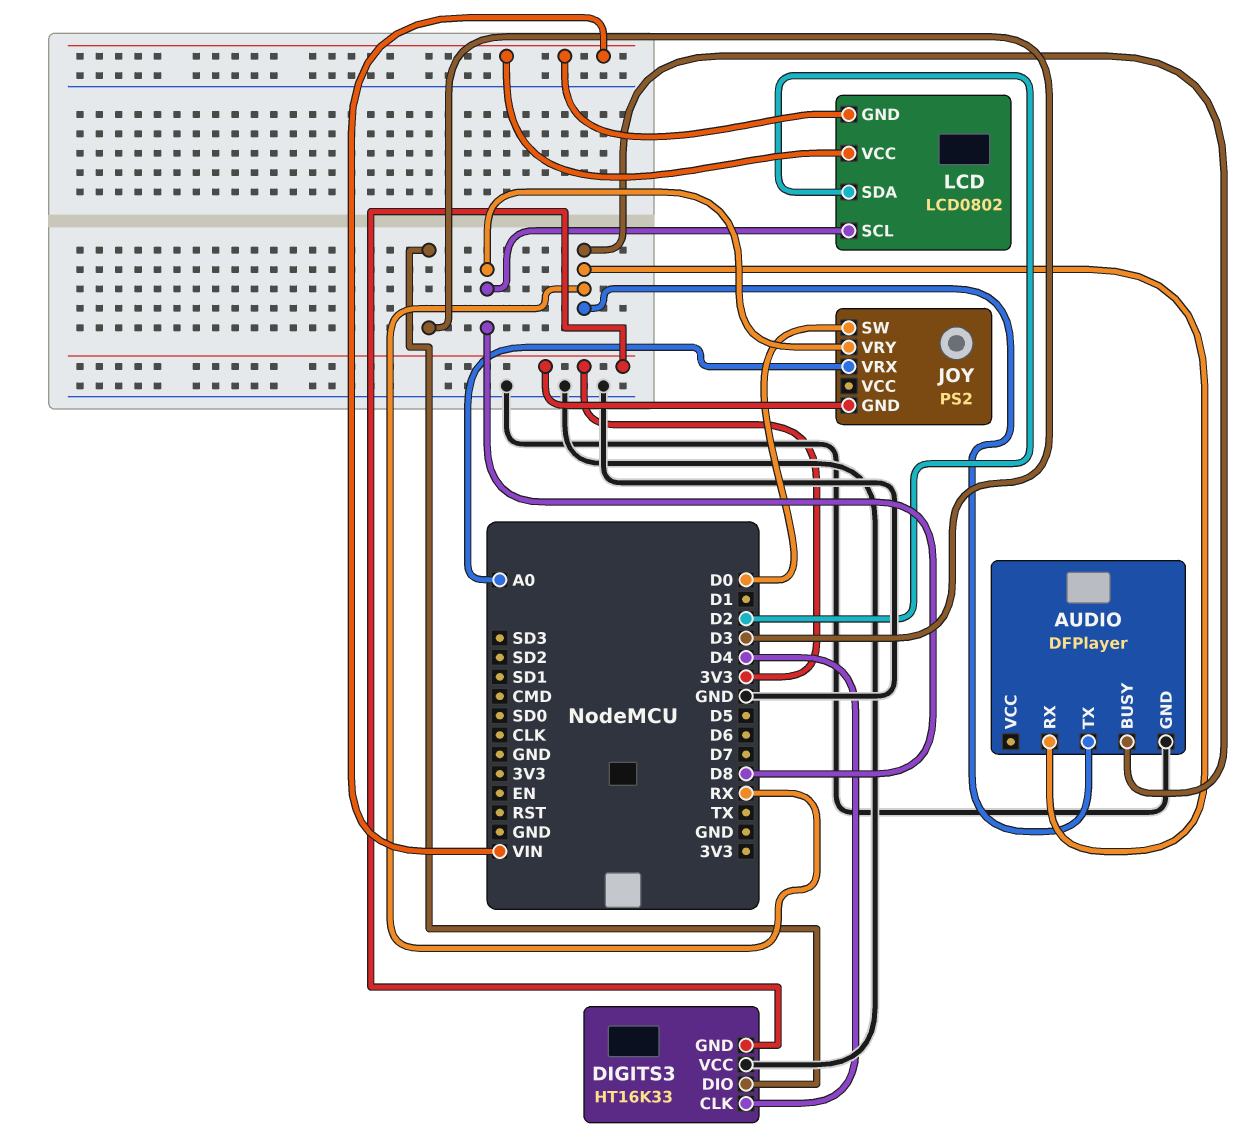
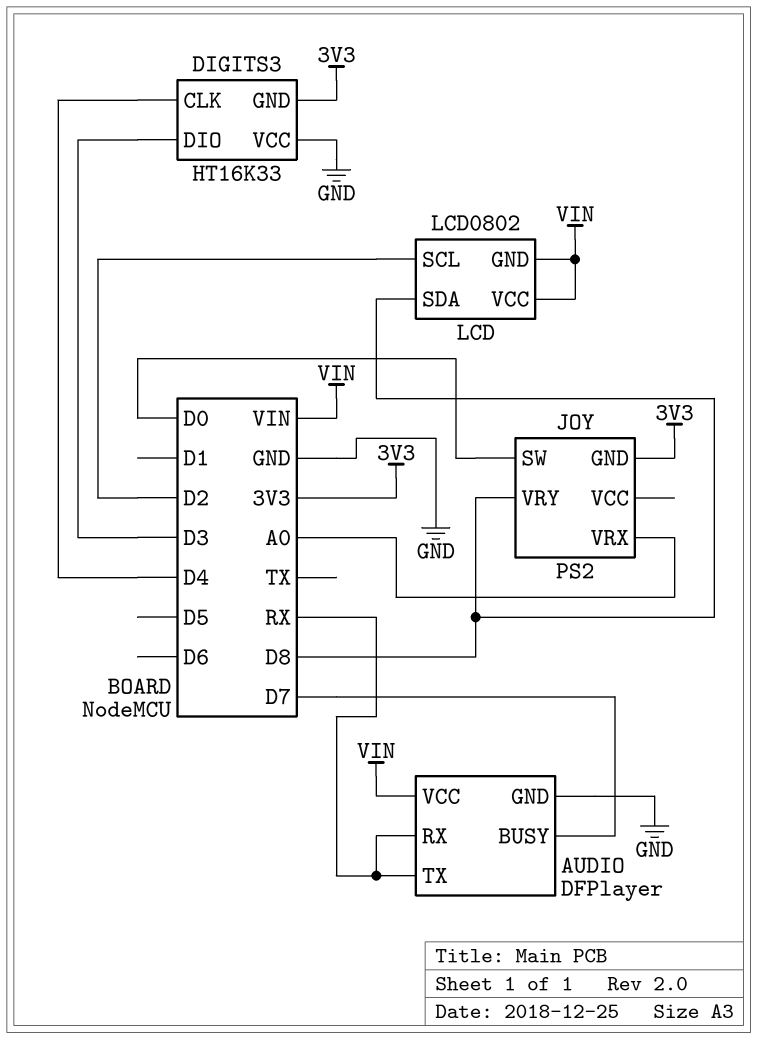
AUDIO pin BUSY: RX -> D7
AUDIO pin VCC: none -> VIN
LCD pin SCL: D8 -> D2
LCD pin SDA: D2 -> D8

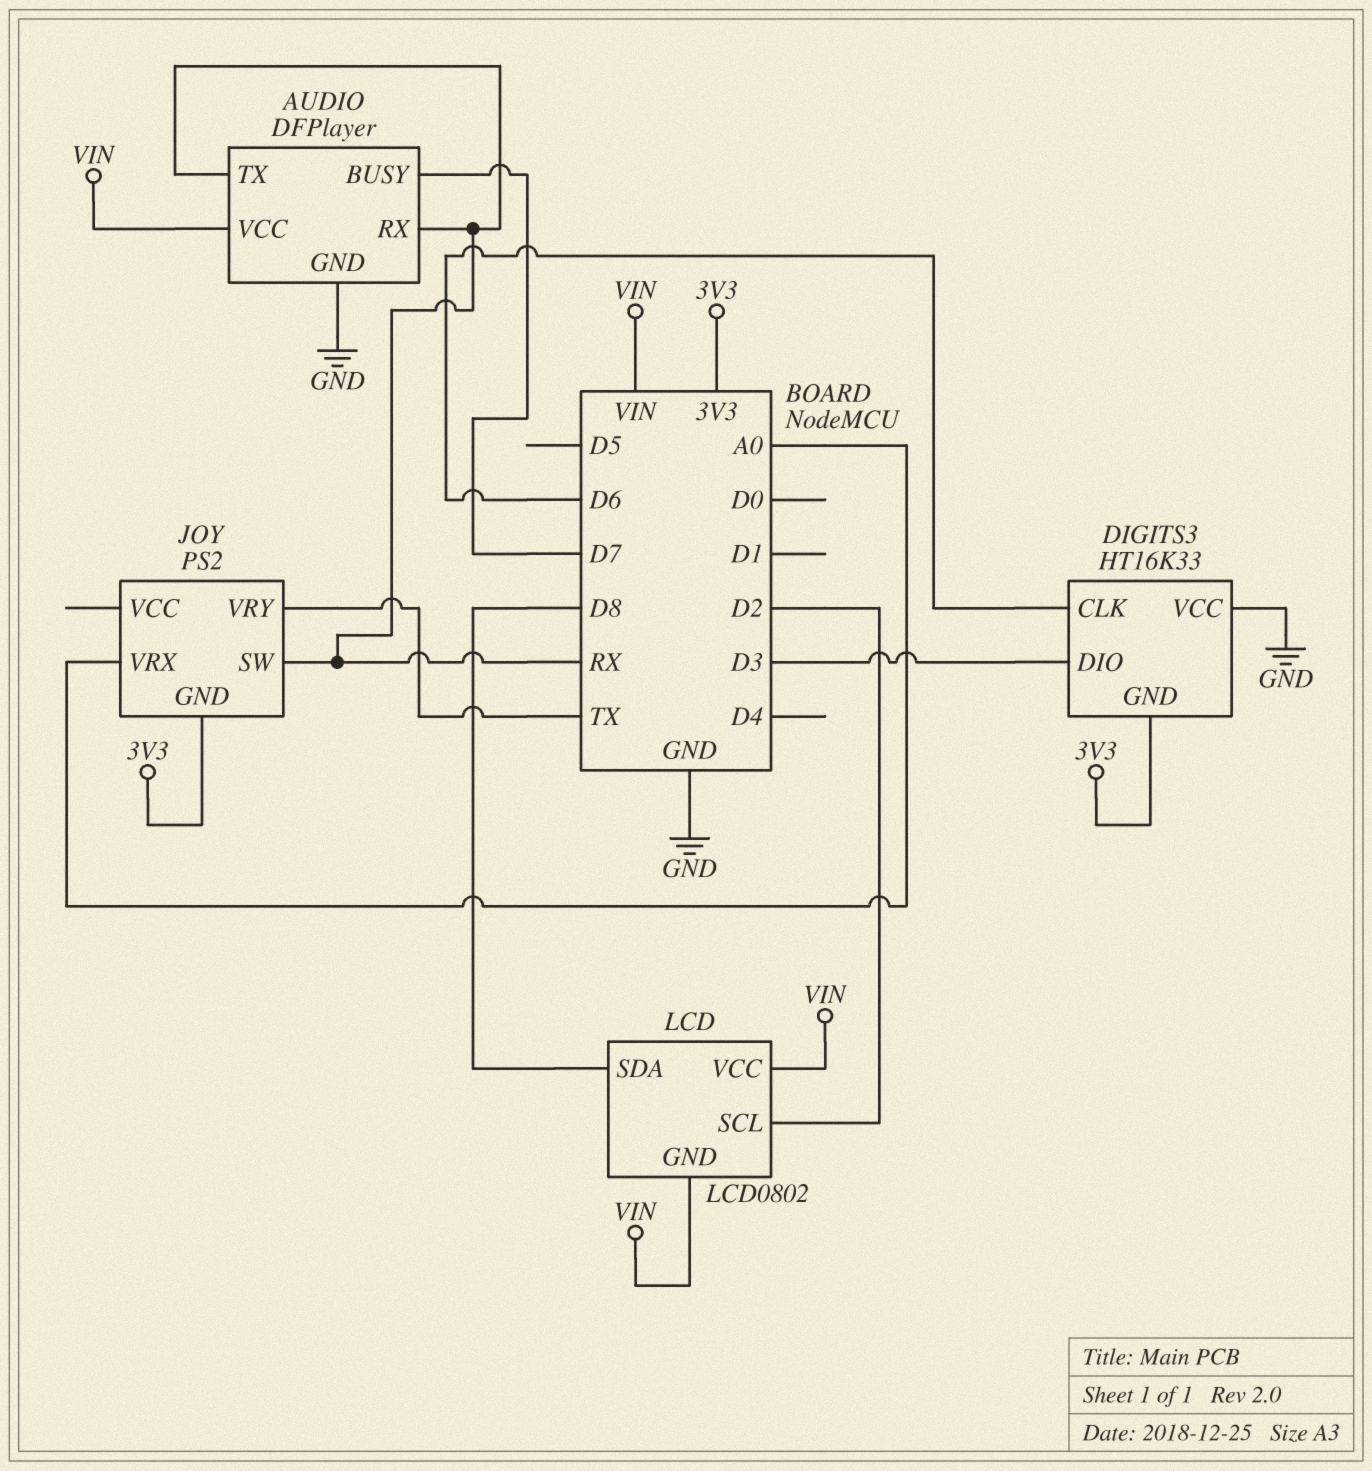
DIGITS3 pin CLK: D4 -> D6
JOY pin SW: D0 -> RX
JOY pin VRY: D8 -> TX

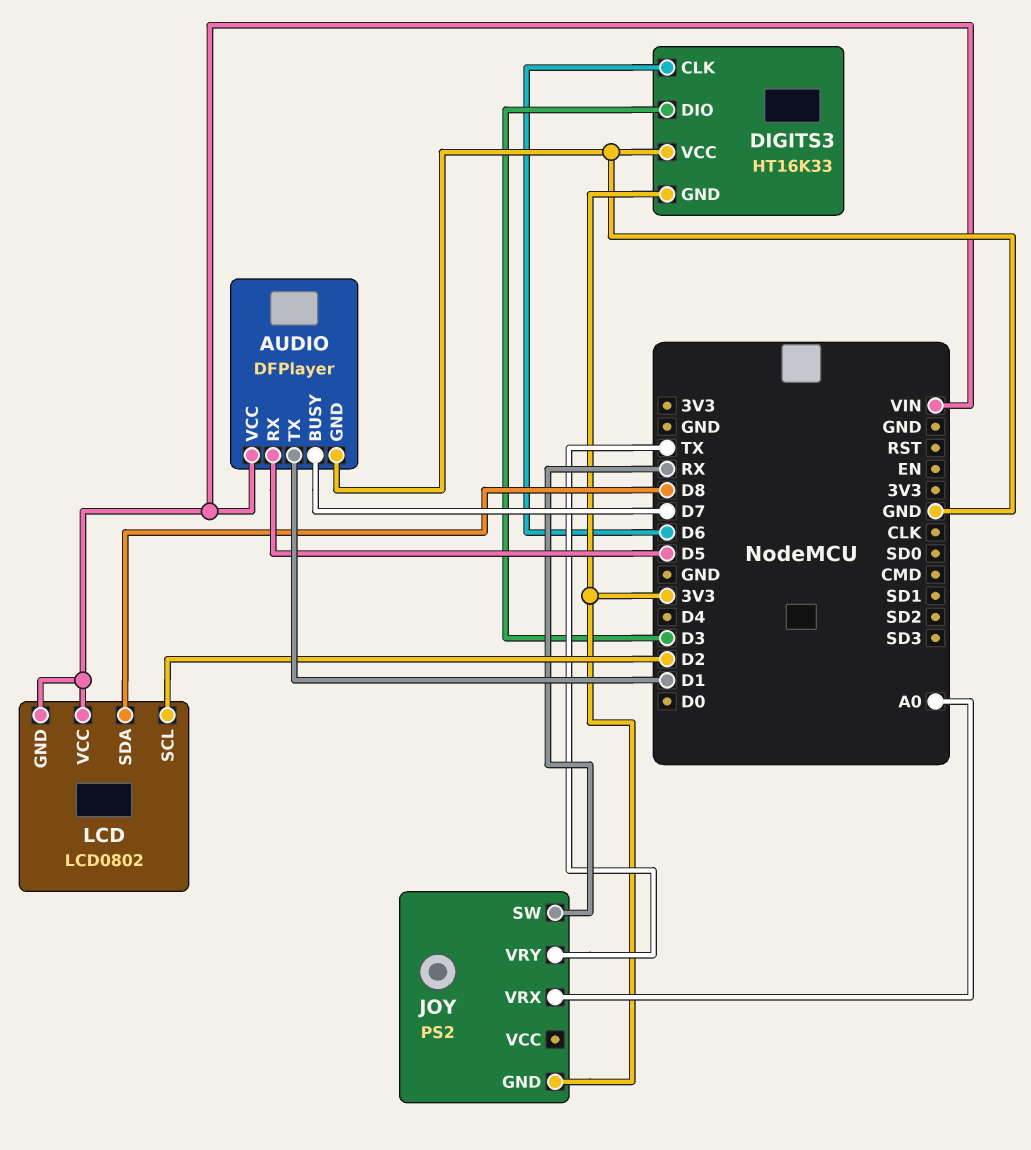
AUDIO pin RX: RX -> D5
AUDIO pin TX: RX -> D1

